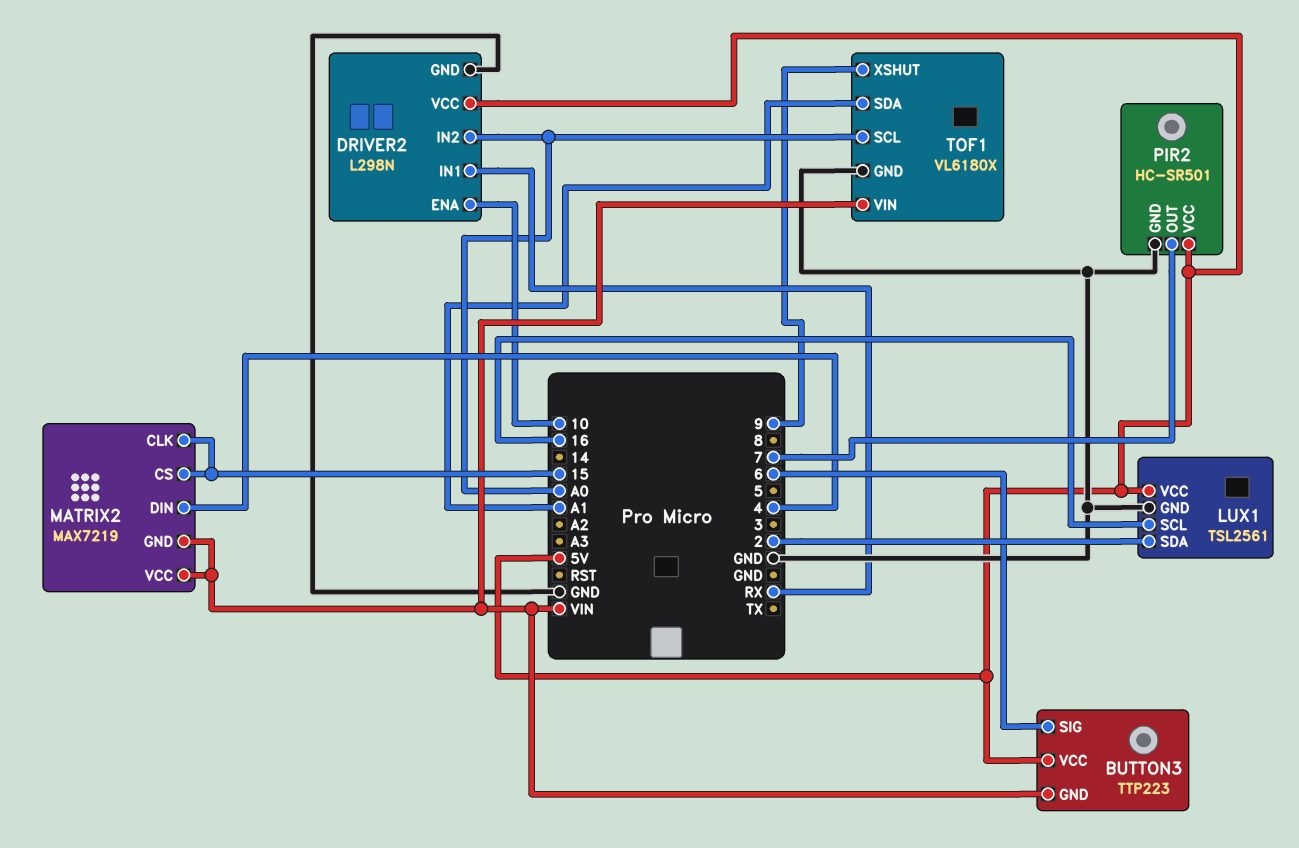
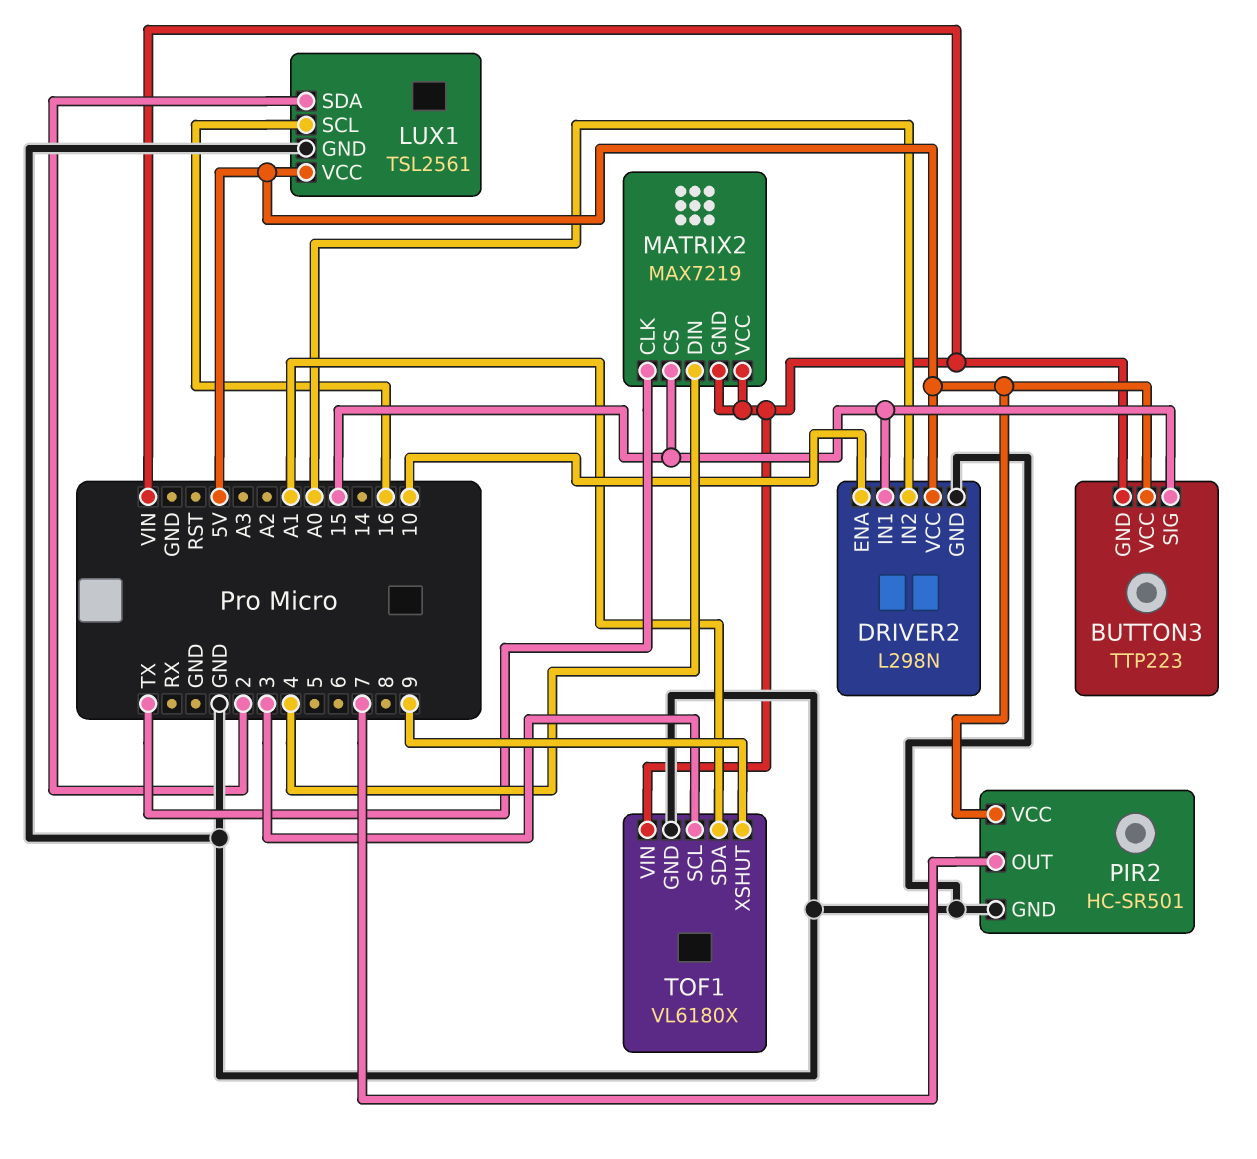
BUTTON3 pin SIG: 6 -> 15
DRIVER2 pin IN1: RX -> 15
MATRIX2 pin CLK: 15 -> TX
TOF1 pin SCL: A0 -> 3

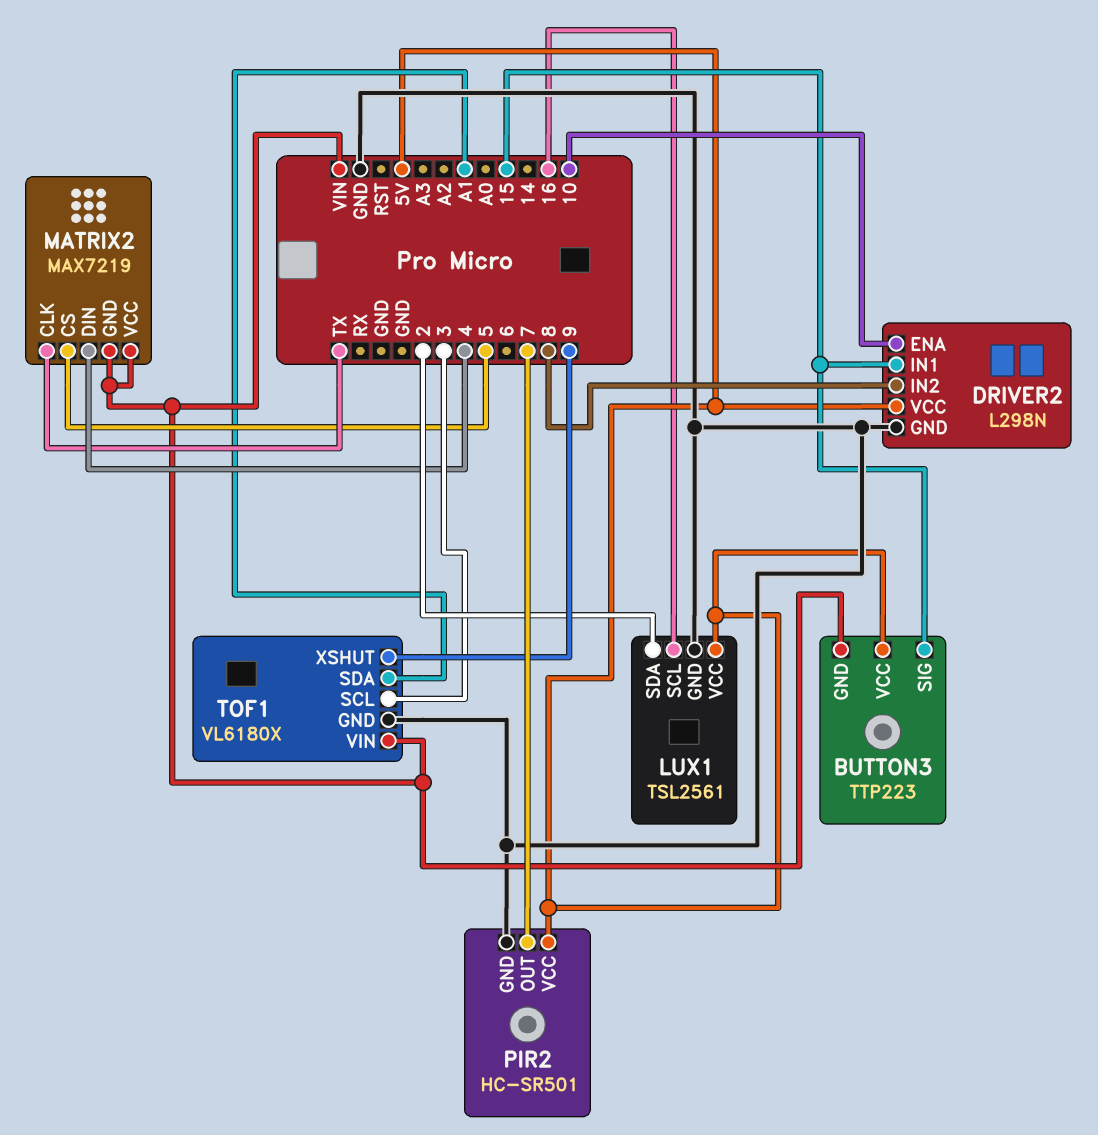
DRIVER2 pin IN2: A0 -> 8
MATRIX2 pin CS: 15 -> 5

